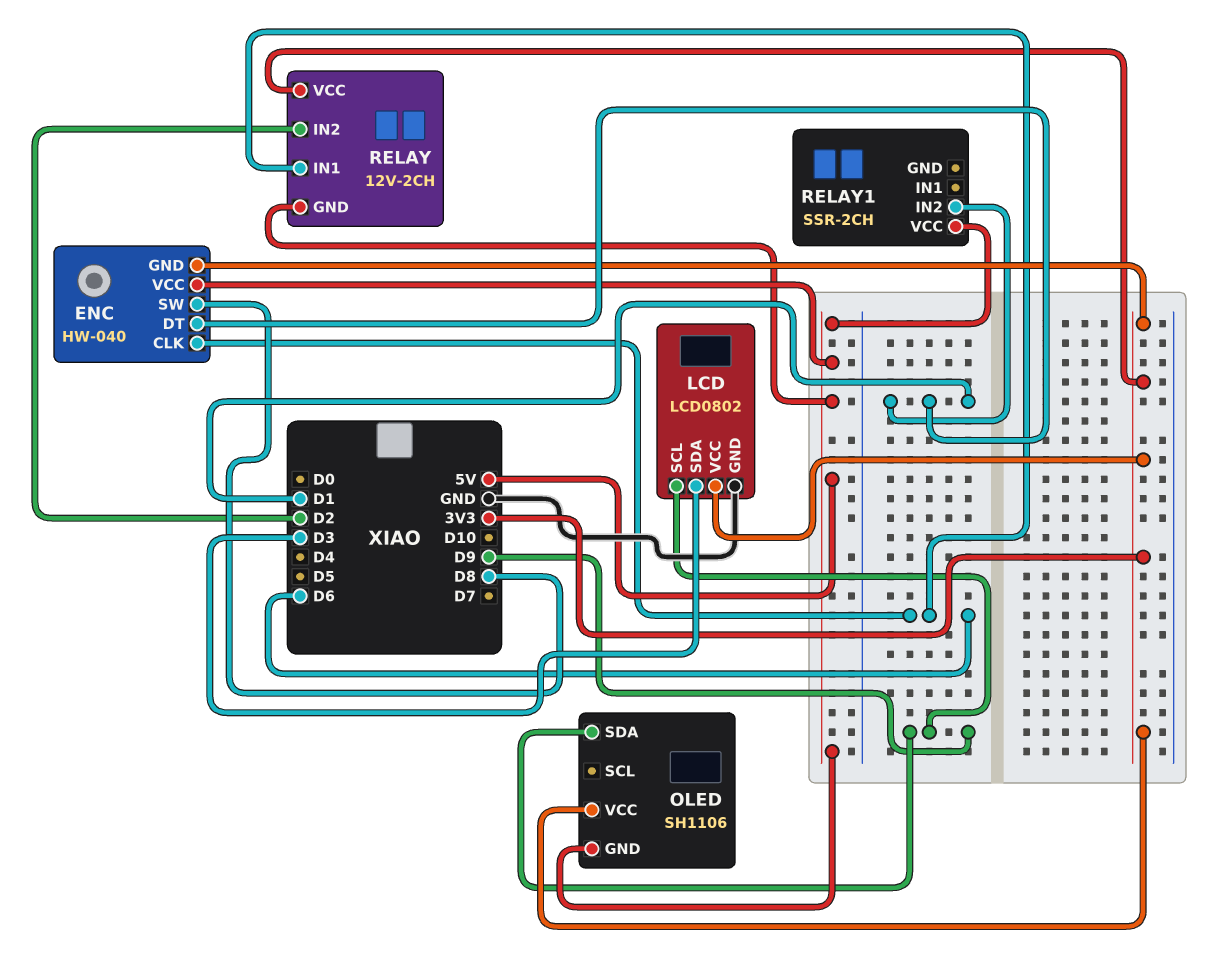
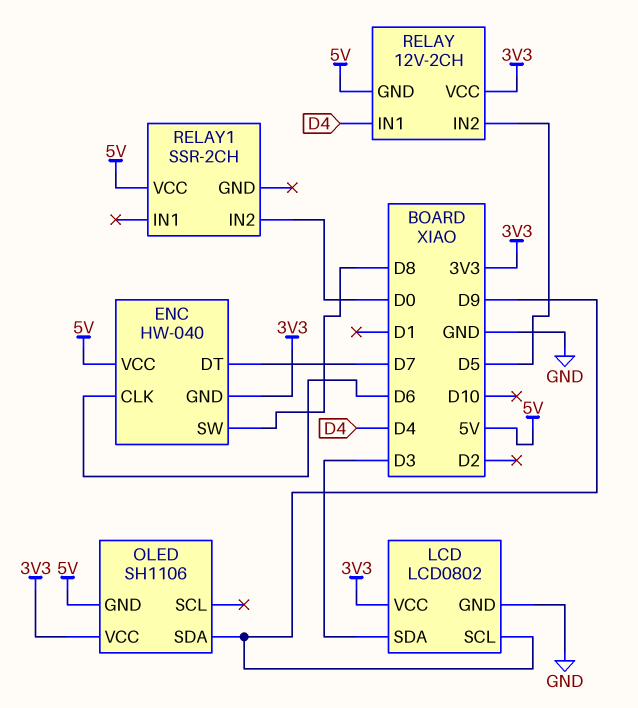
ENC pin DT: D1 -> D7
RELAY pin IN1: D6 -> D4
RELAY pin IN2: D2 -> D5
RELAY1 pin IN2: D1 -> D0

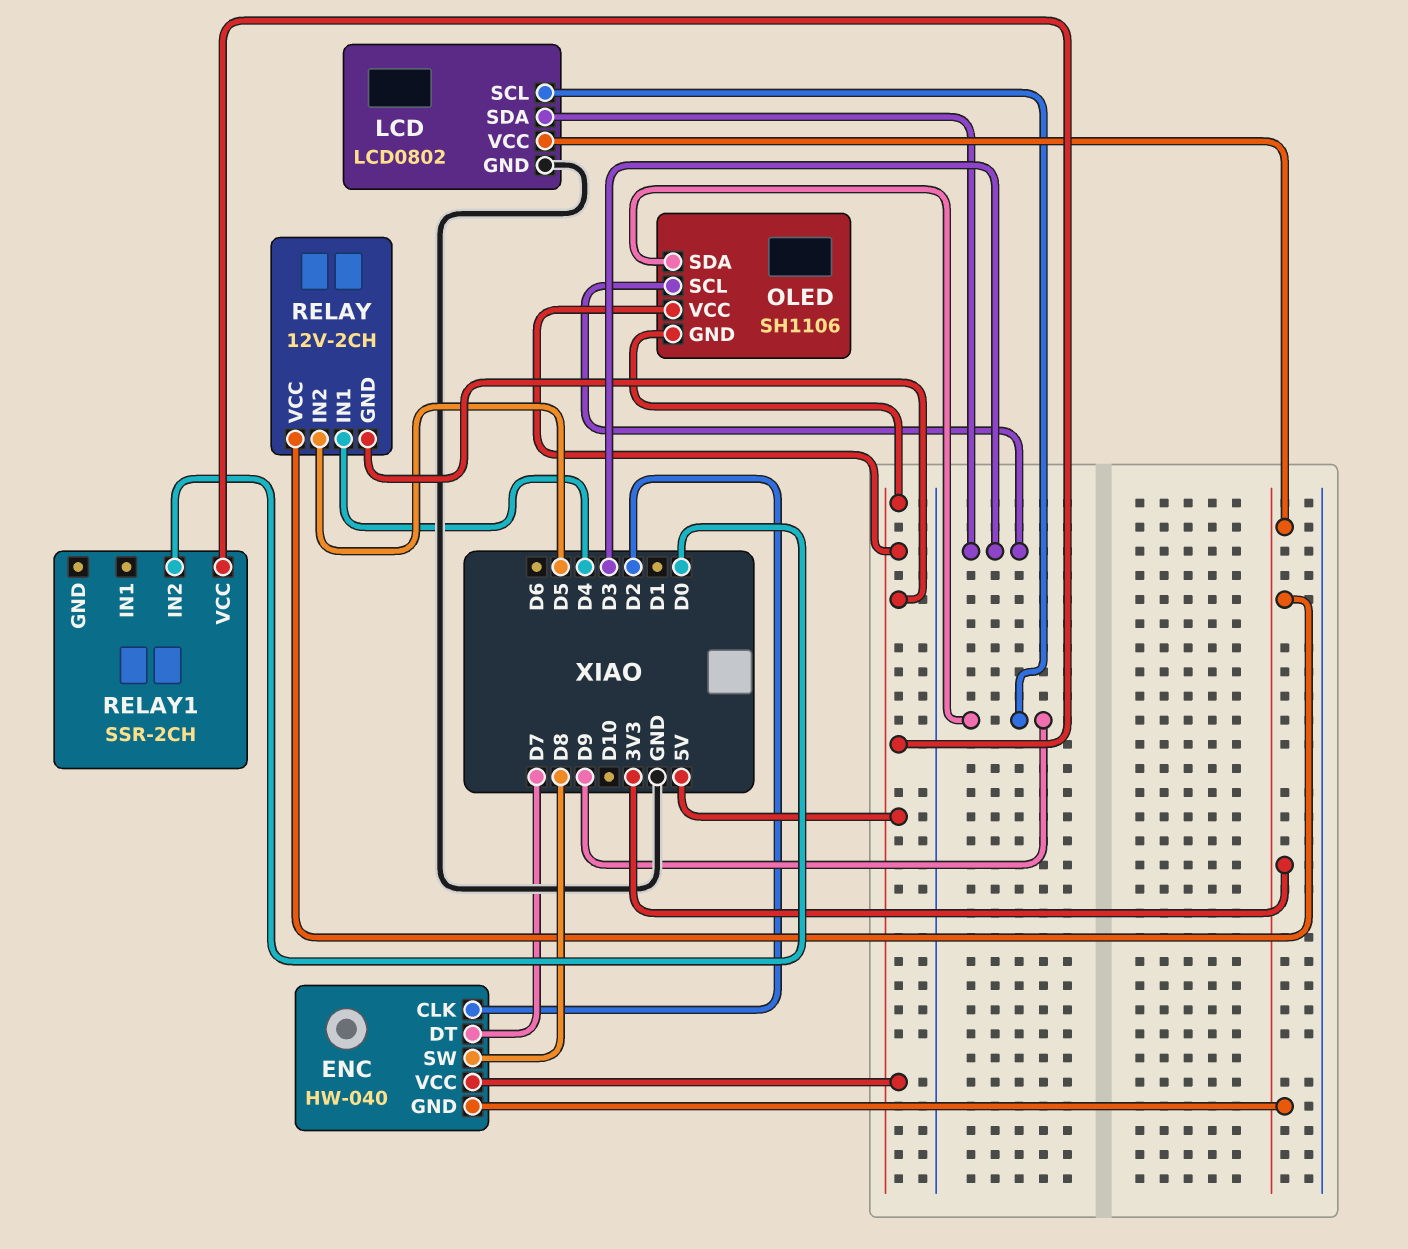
ENC pin CLK: D6 -> D2
OLED pin SCL: none -> D3
OLED pin VCC: 3V3 -> 5V

